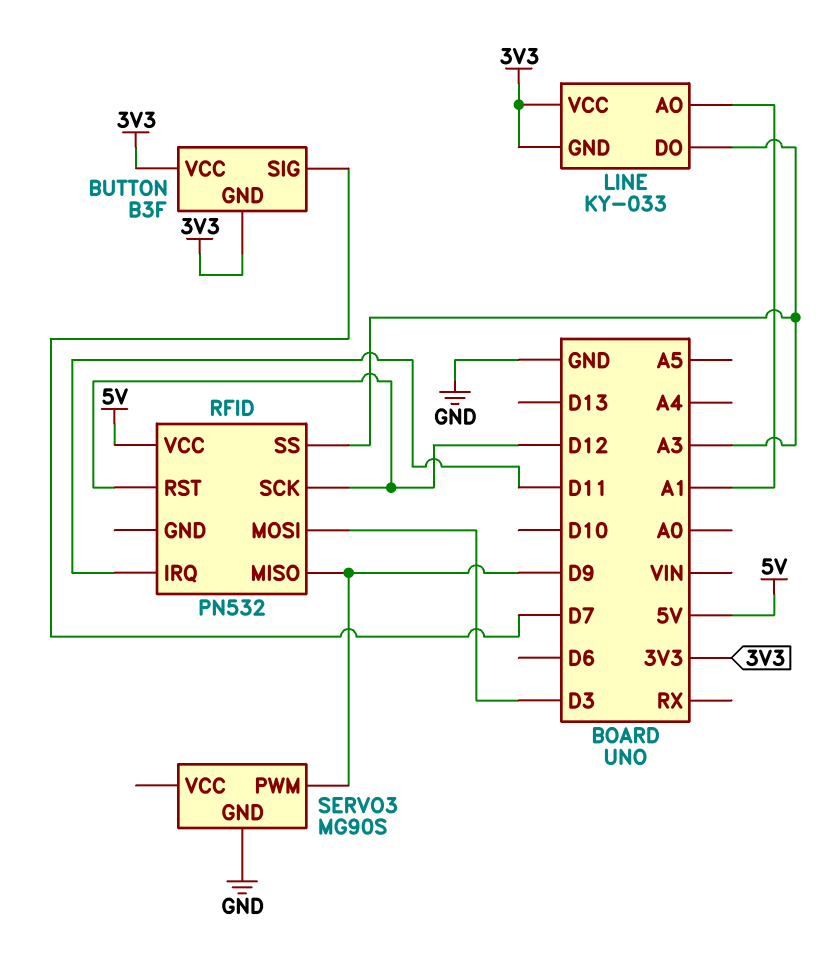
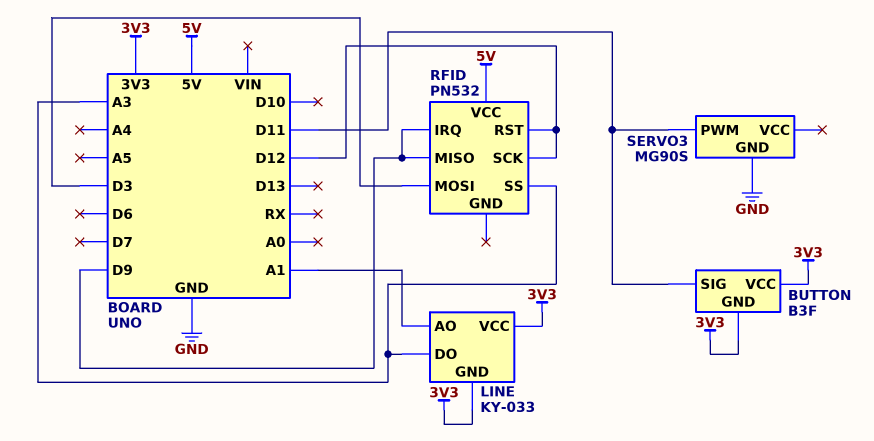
BUTTON pin SIG: D7 -> D11
RFID pin IRQ: D11 -> D9
SERVO3 pin PWM: D9 -> D11

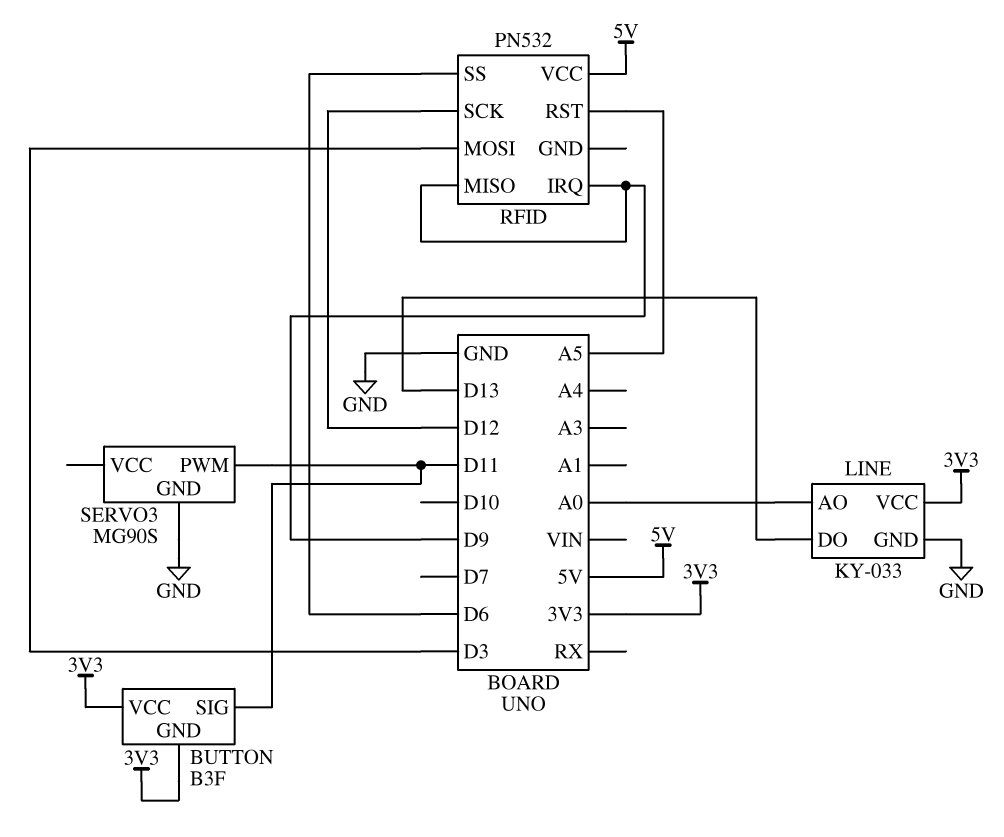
LINE pin AO: A1 -> A0
LINE pin DO: A3 -> D13
LINE pin GND: 3V3 -> GND
RFID pin RST: D12 -> A5
RFID pin SS: A3 -> D6

